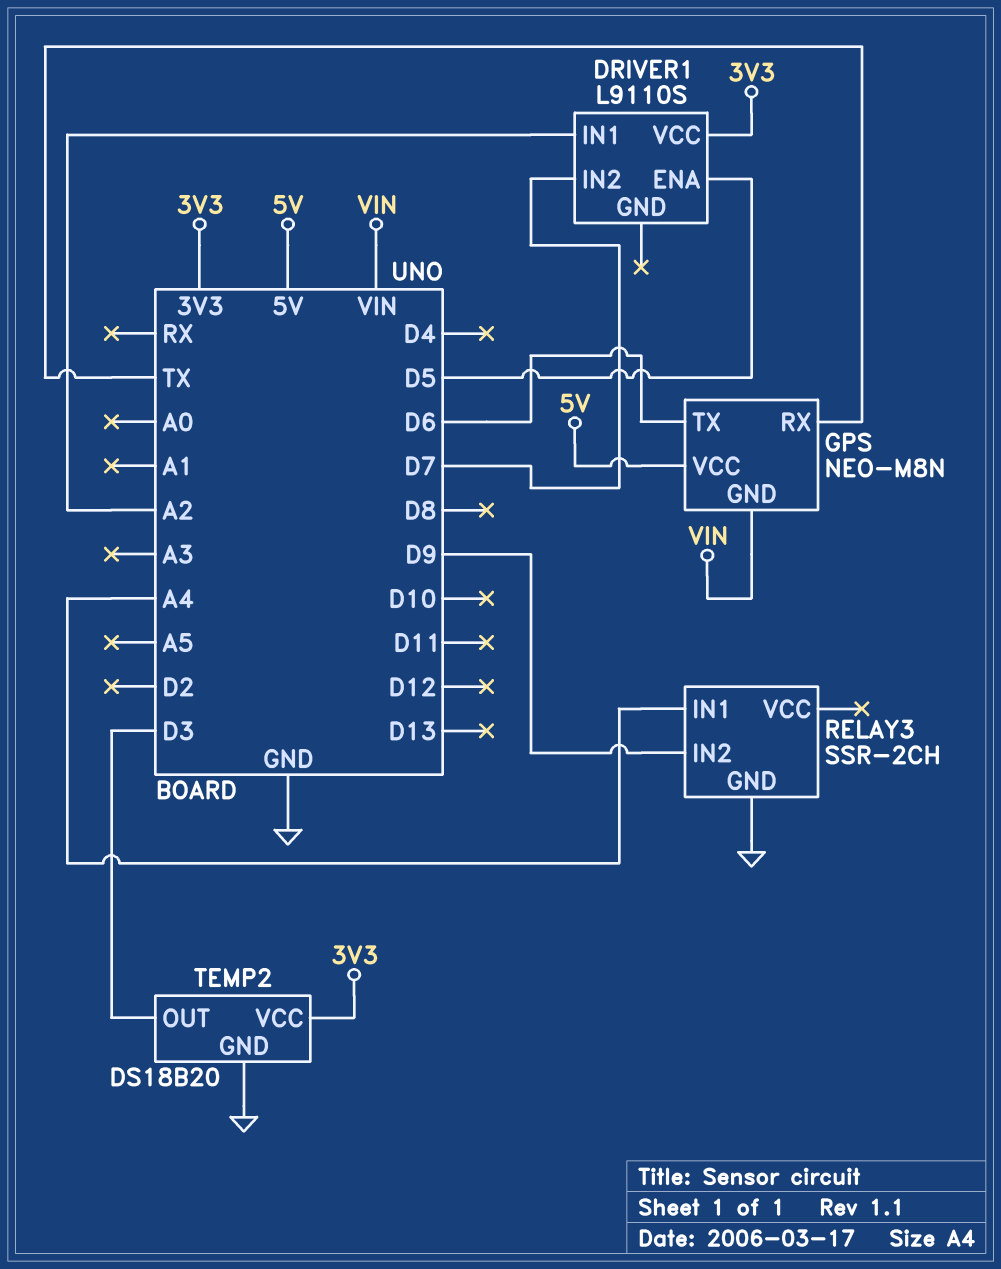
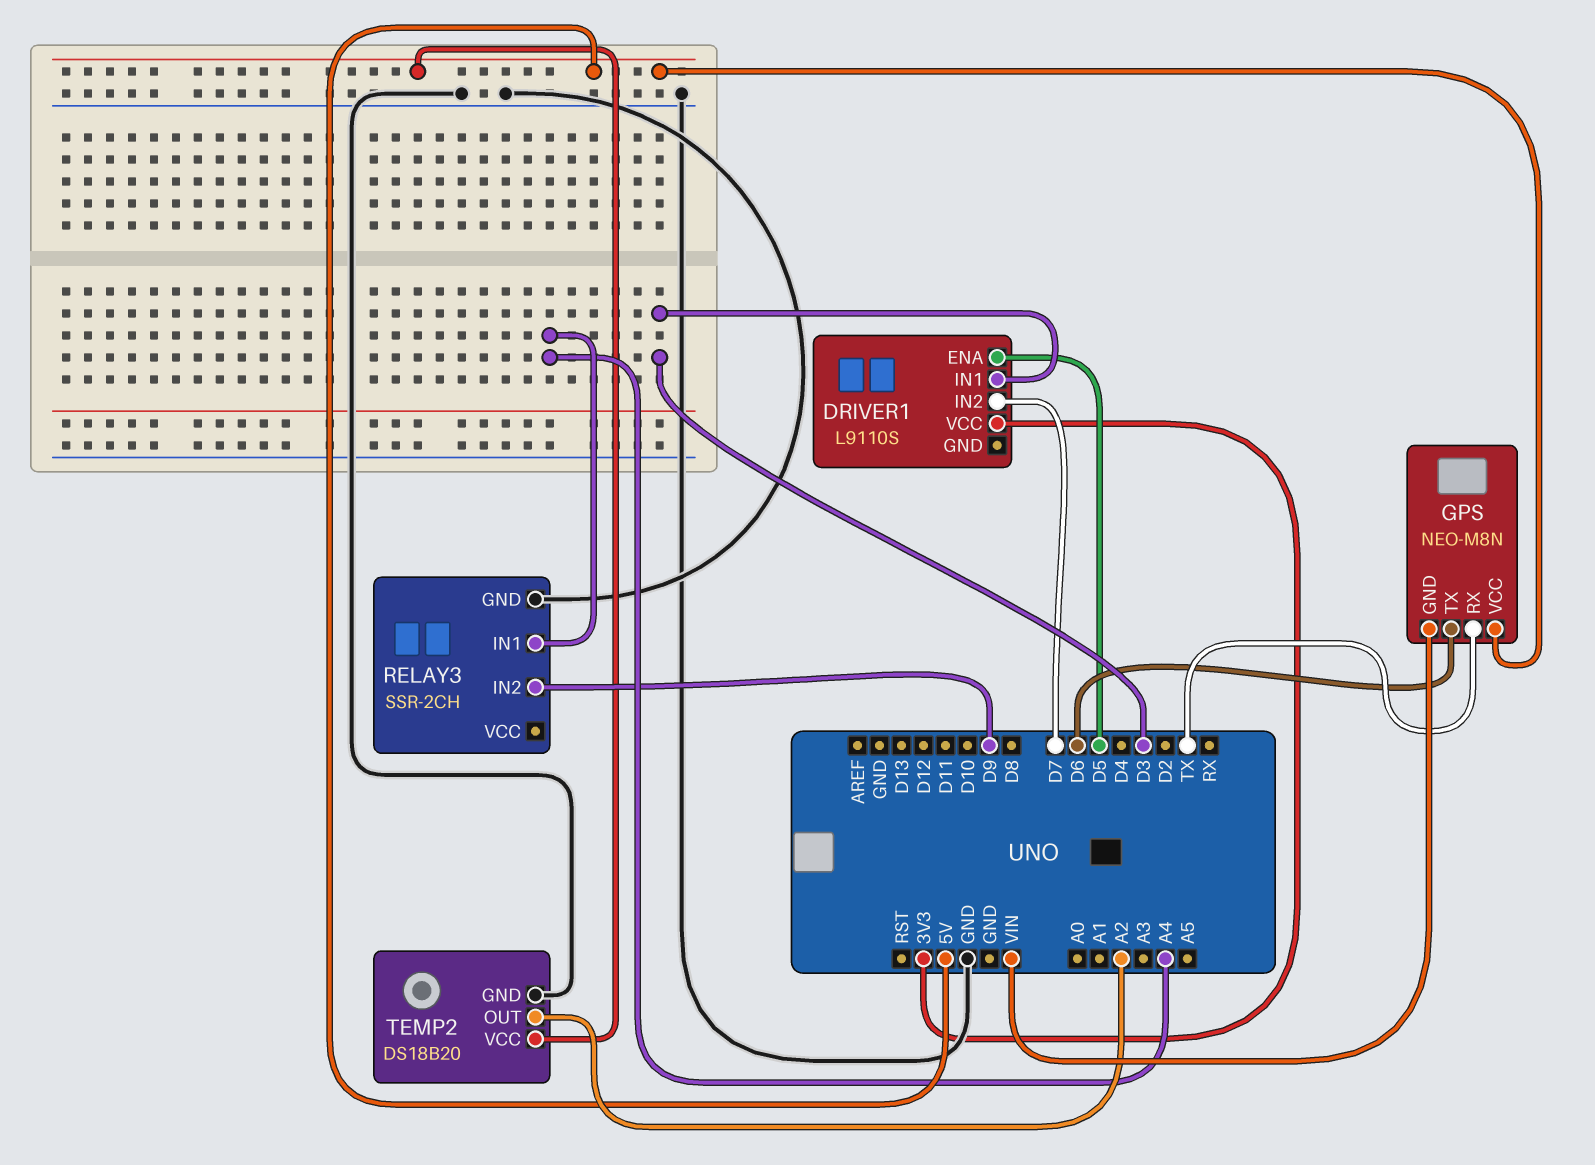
DRIVER1 pin IN1: A2 -> D3
TEMP2 pin OUT: D3 -> A2
TEMP2 pin VCC: 3V3 -> 5V

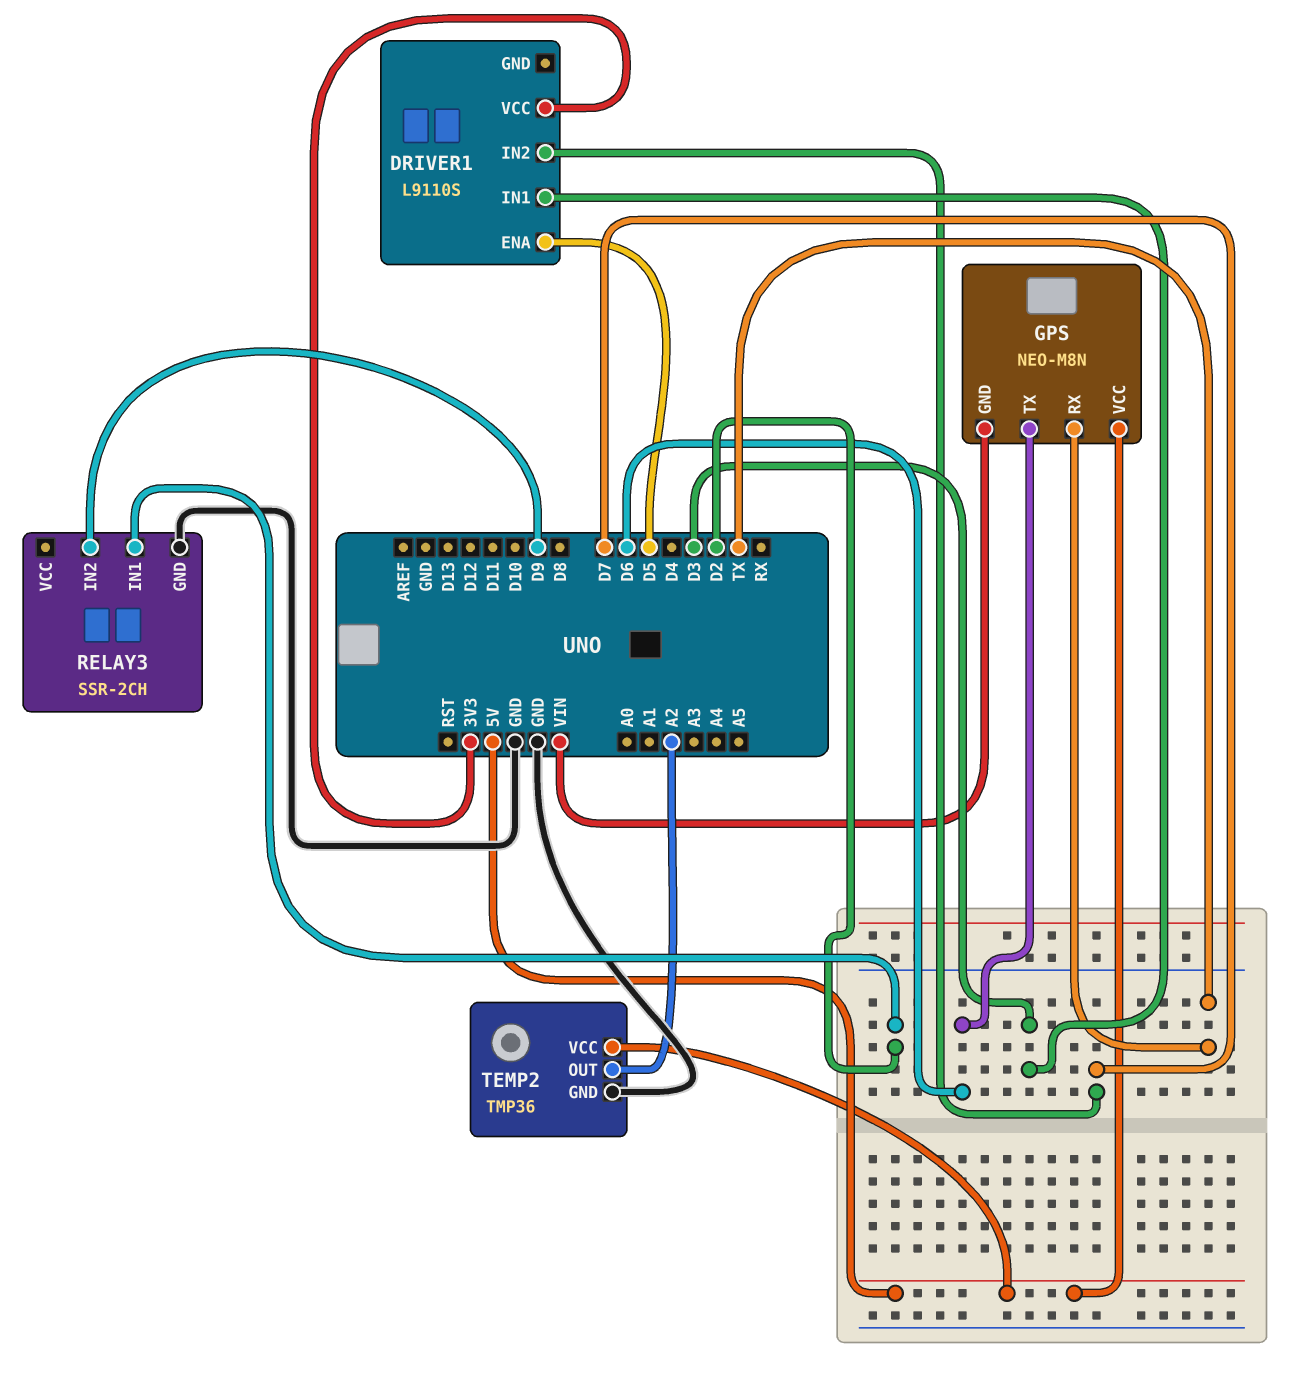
RELAY3 pin IN1: A4 -> D2
TEMP2: DS18B20 -> TMP36

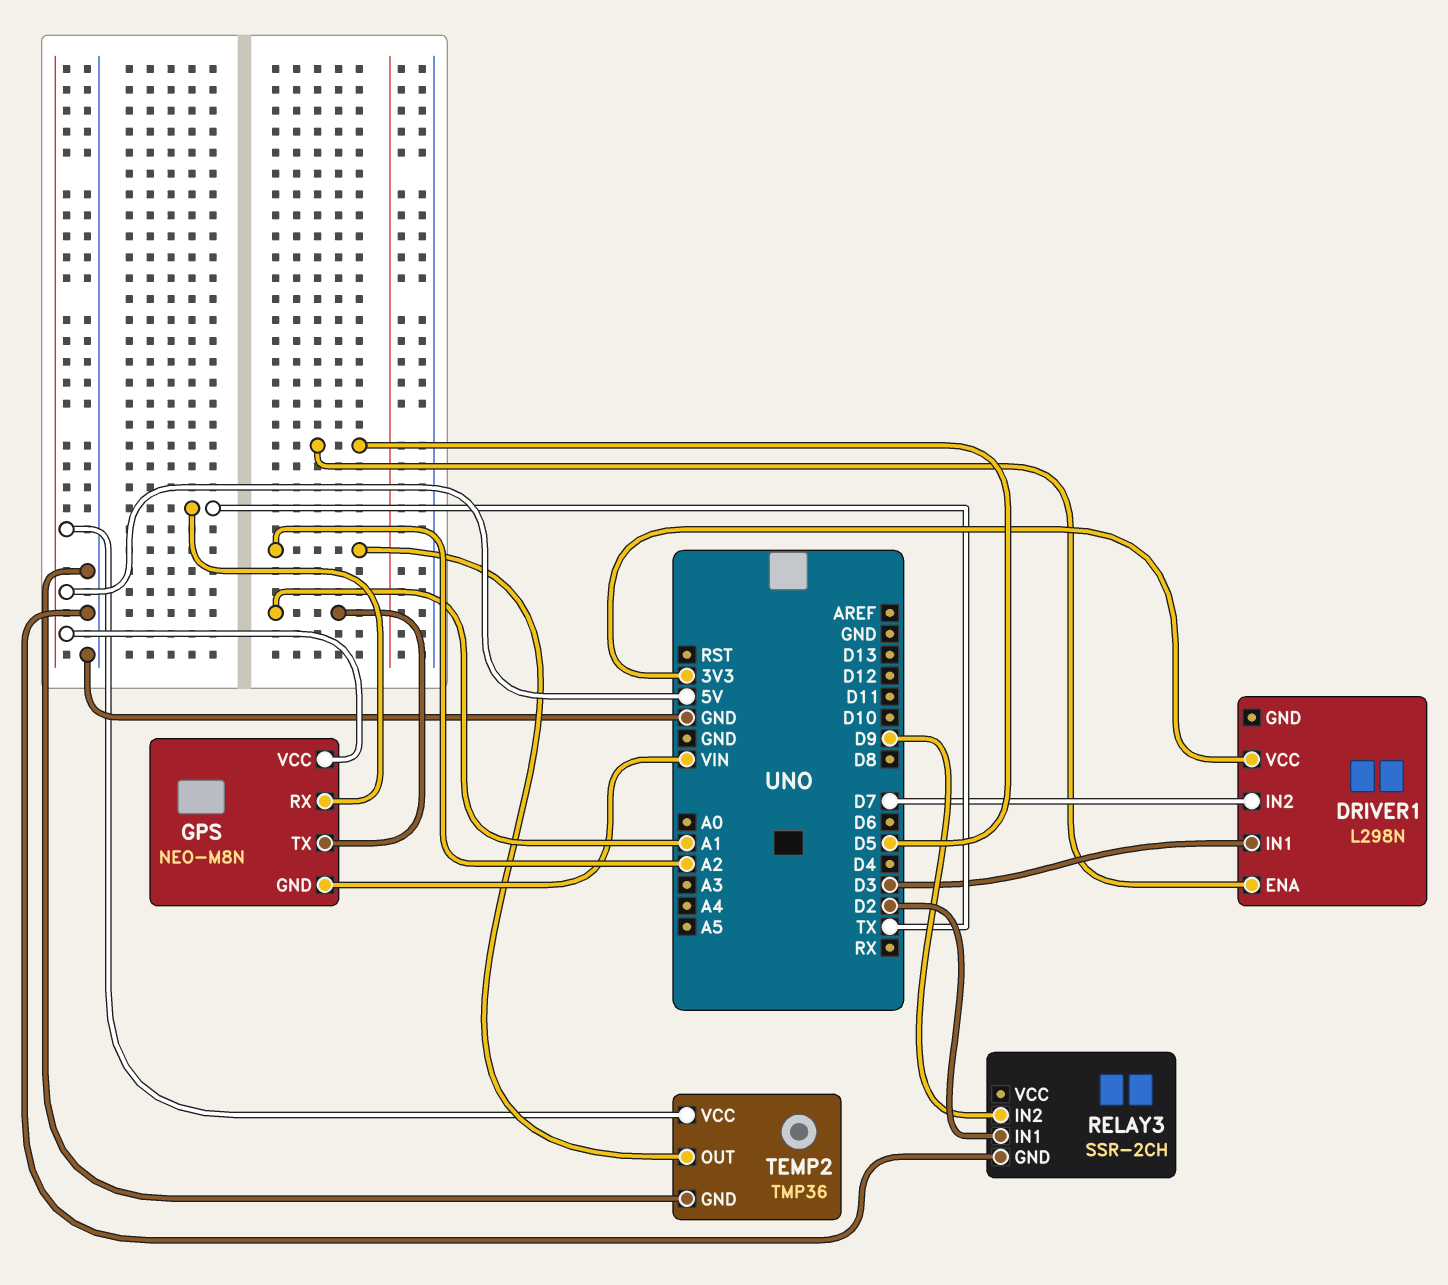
DRIVER1: L9110S -> L298N
GPS pin TX: D6 -> A1

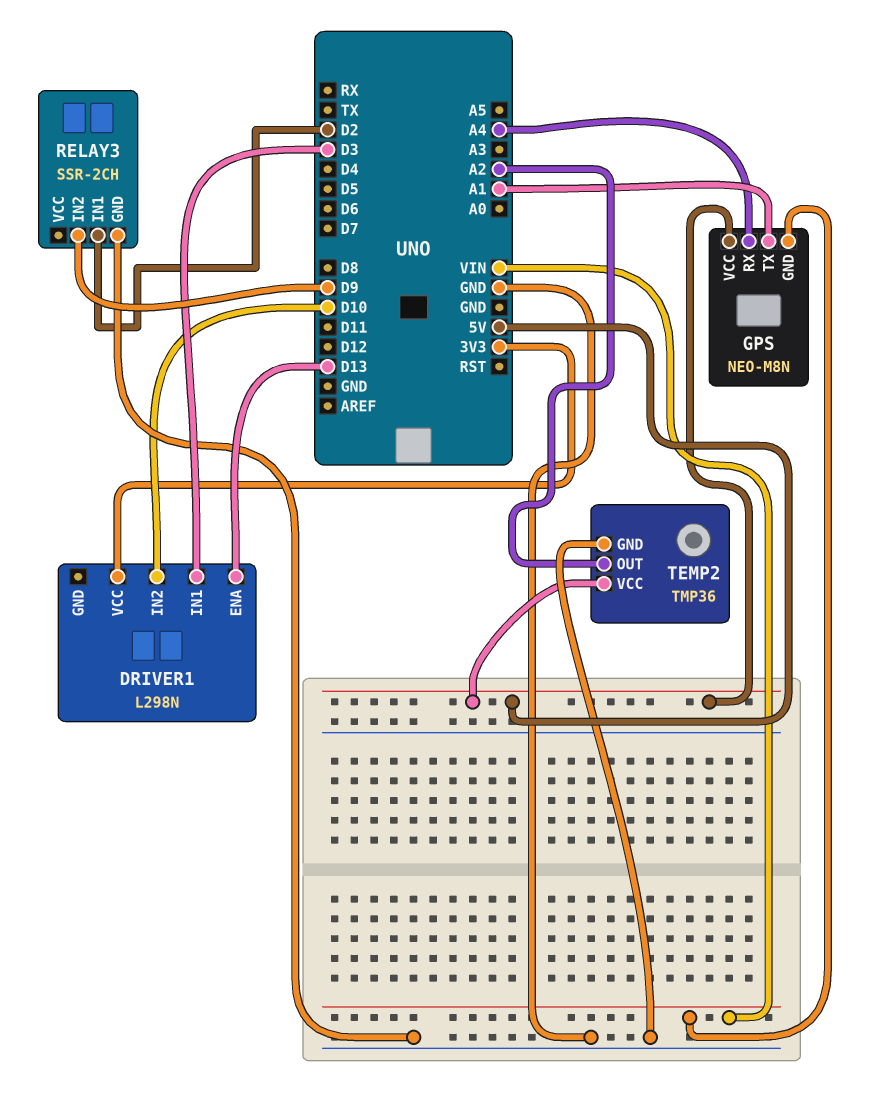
DRIVER1 pin ENA: D5 -> D13
DRIVER1 pin IN2: D7 -> D10
GPS pin RX: TX -> A4

